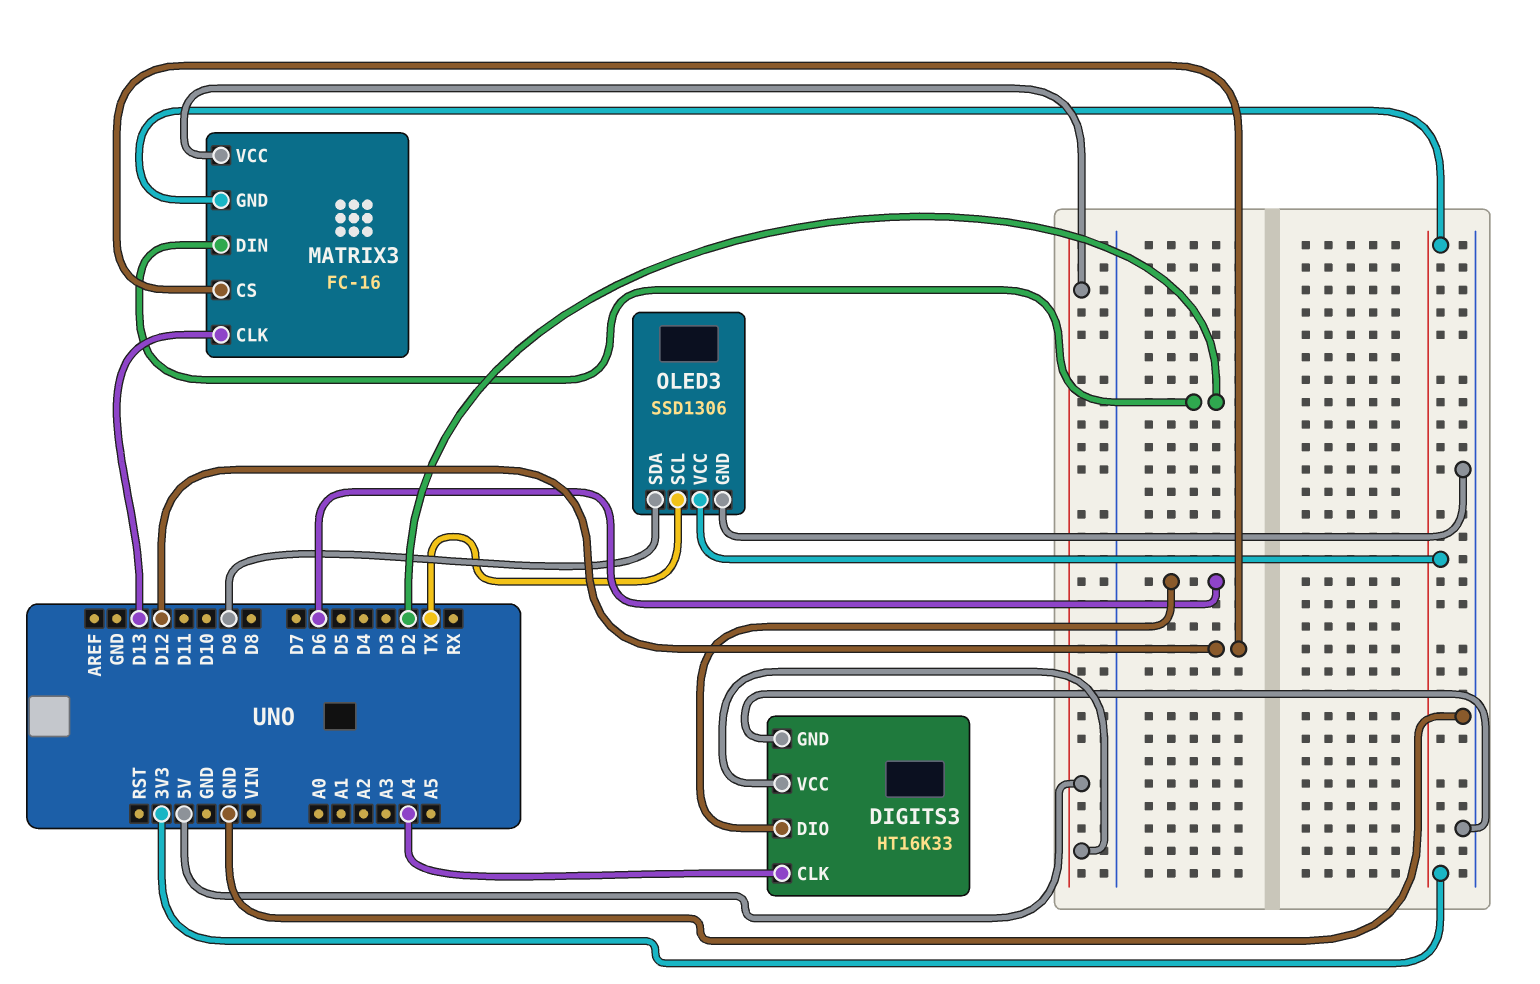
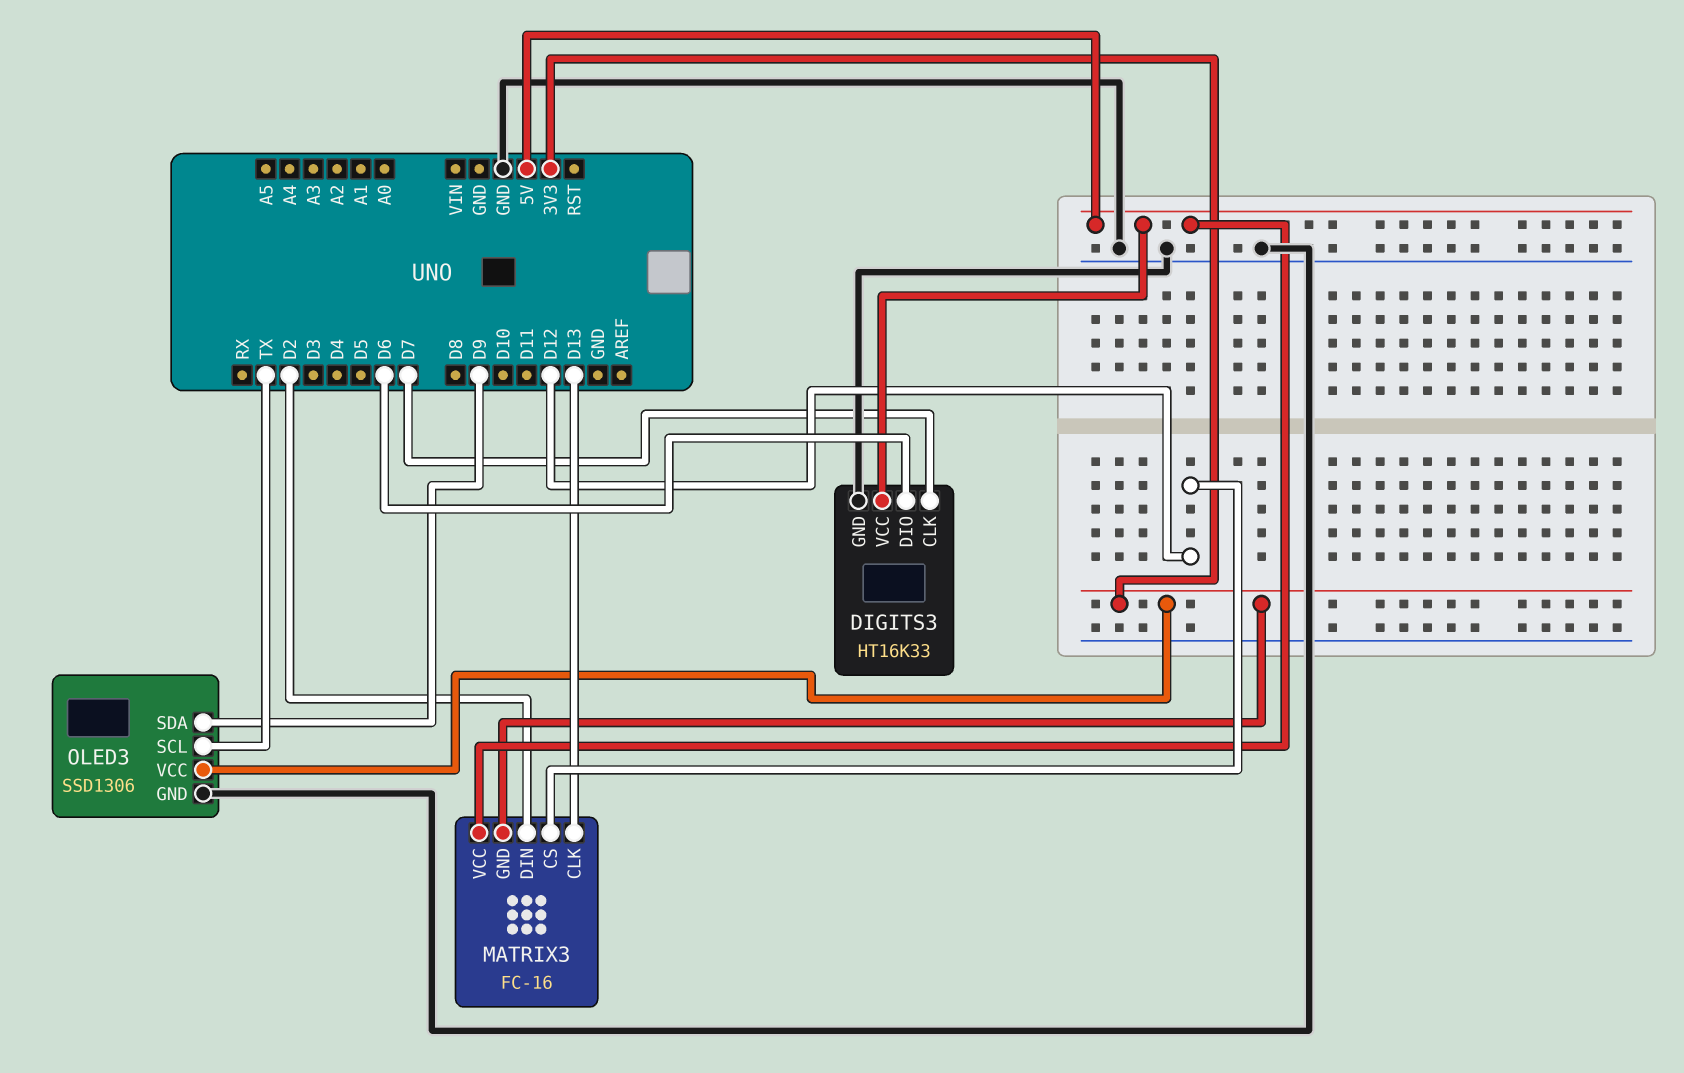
DIGITS3 pin CLK: A4 -> D7

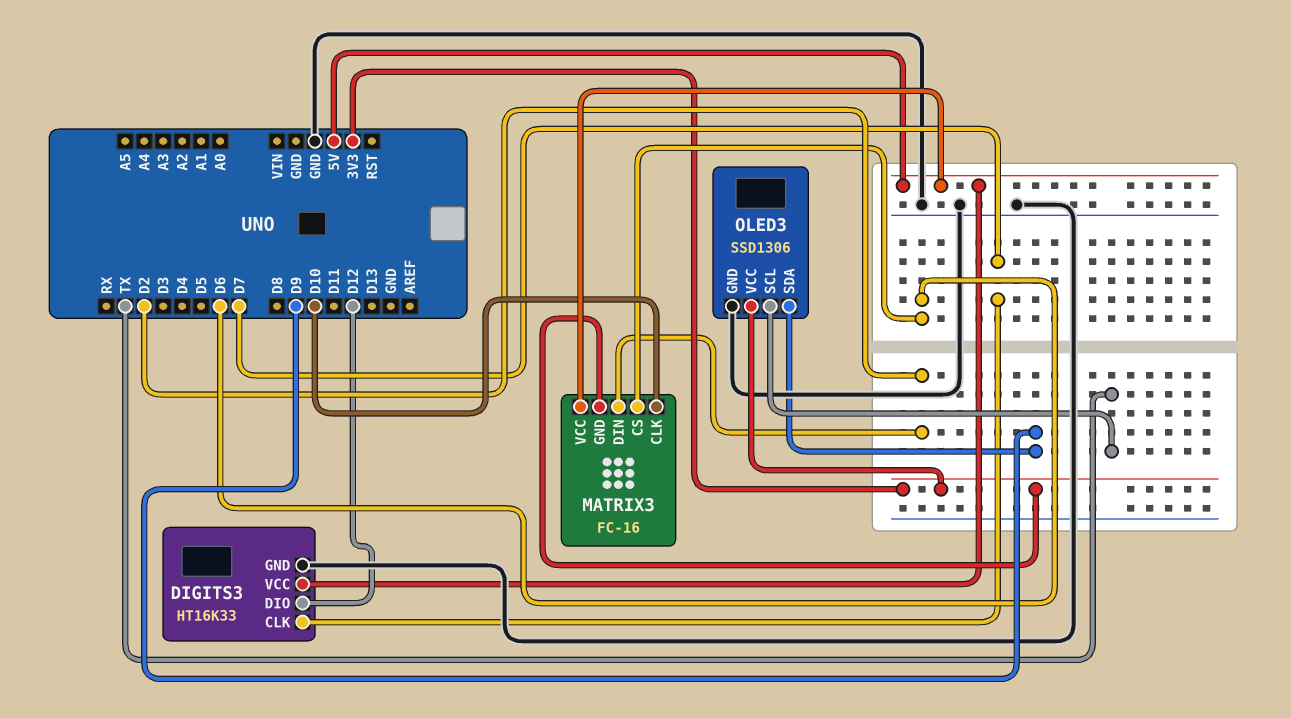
DIGITS3 pin DIO: D6 -> D12
MATRIX3 pin CLK: D13 -> D10
MATRIX3 pin CS: D12 -> D6

